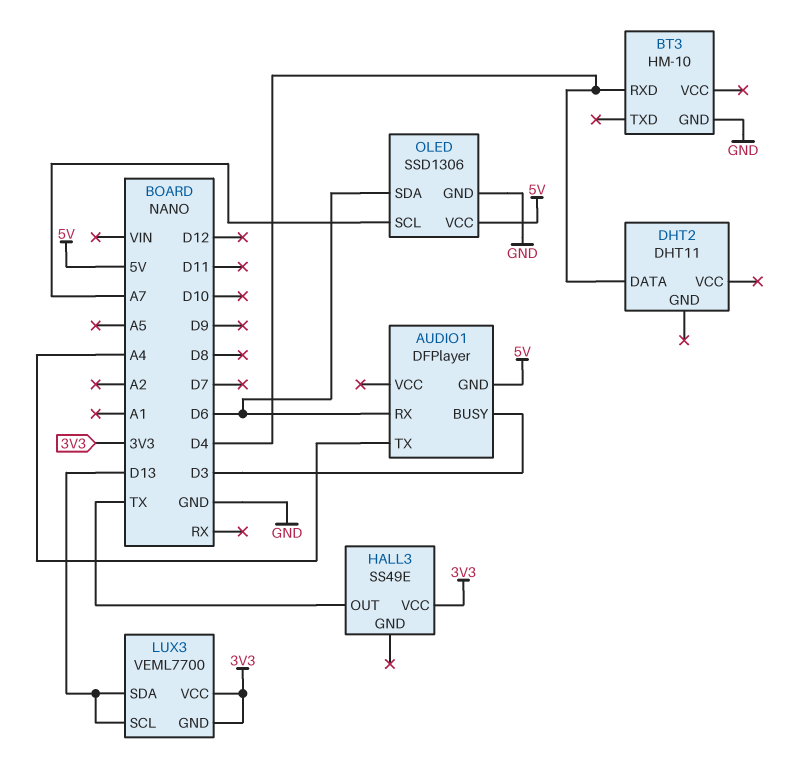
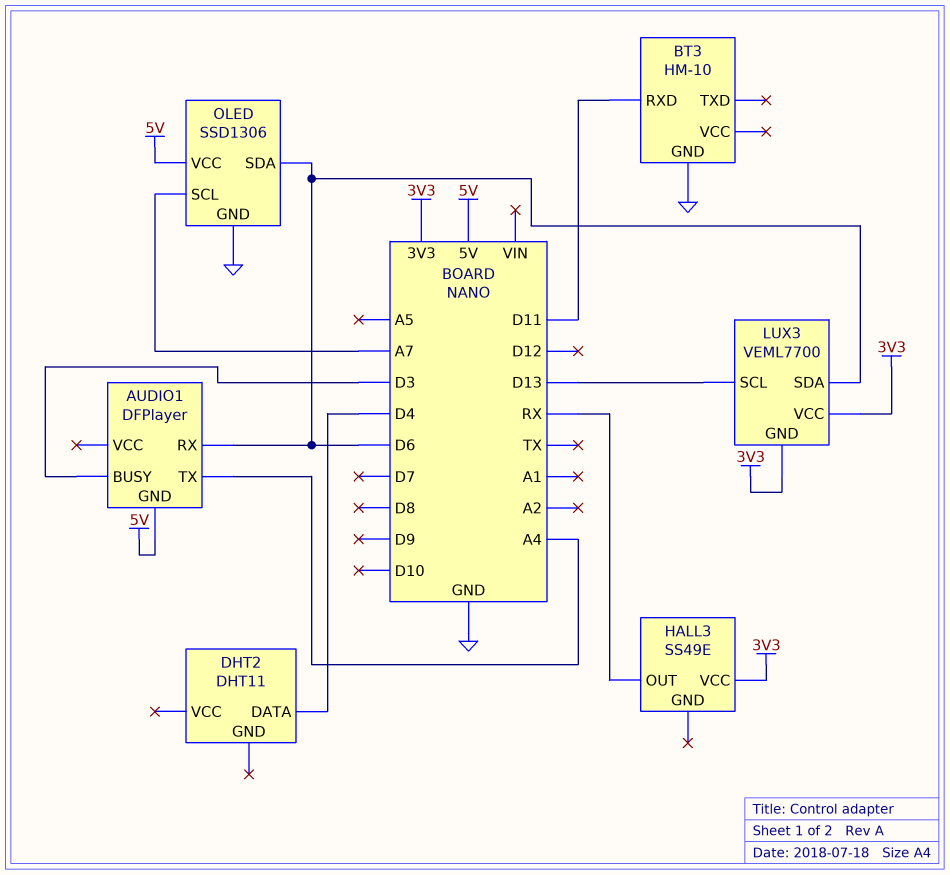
BT3 pin RXD: D4 -> D11
HALL3 pin OUT: TX -> RX
LUX3 pin SDA: D13 -> D6

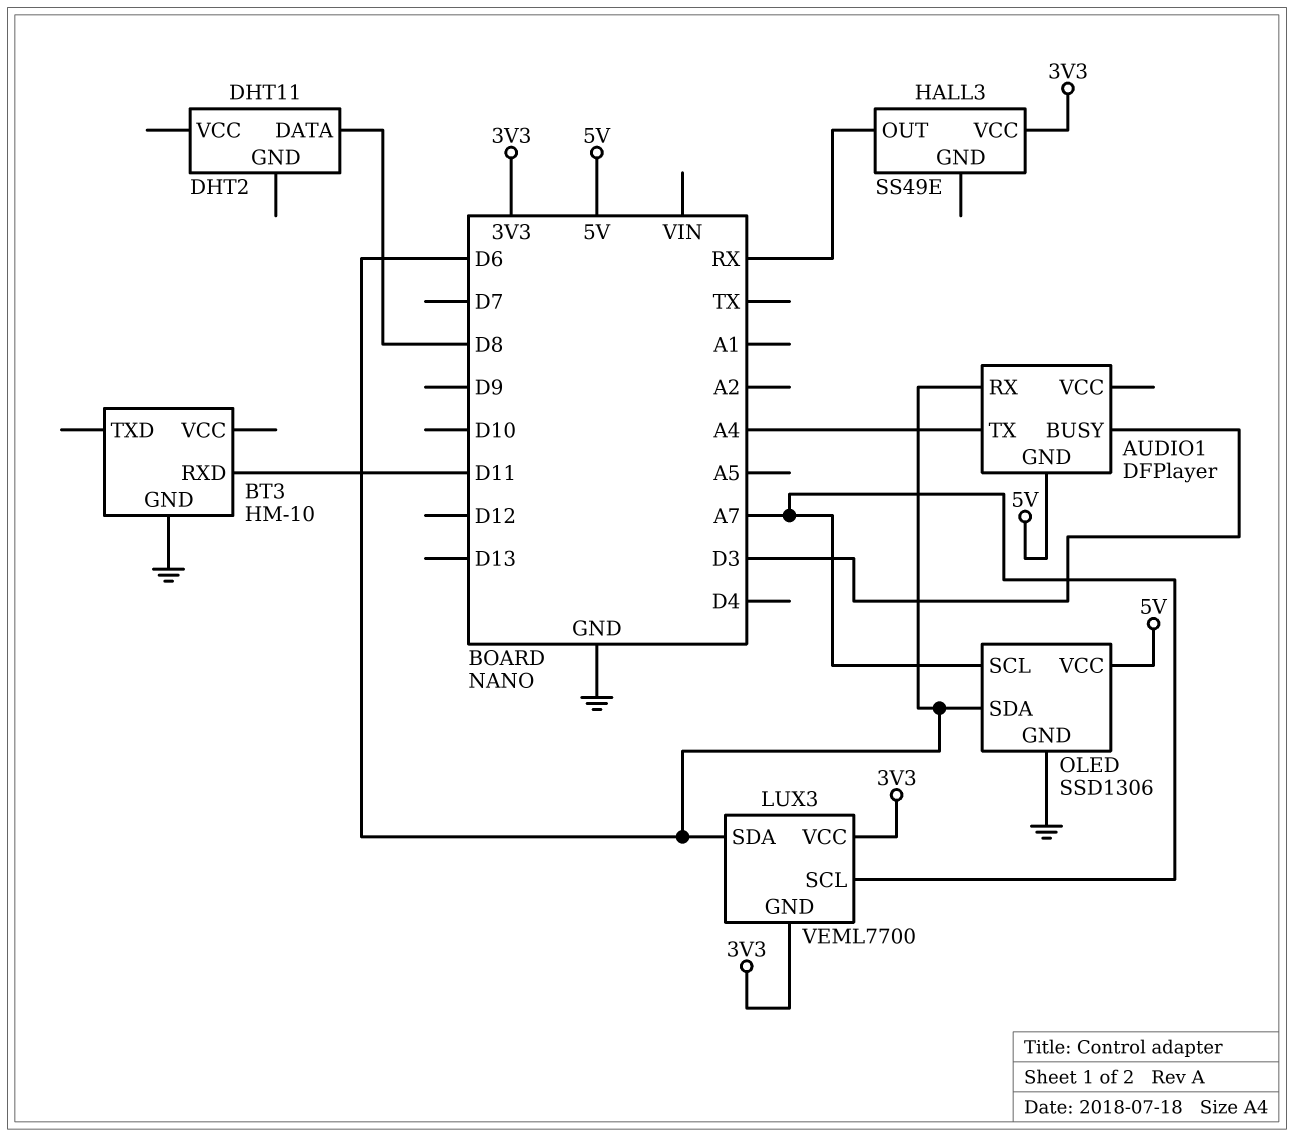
DHT2 pin DATA: D4 -> D8
LUX3 pin SCL: D13 -> A7

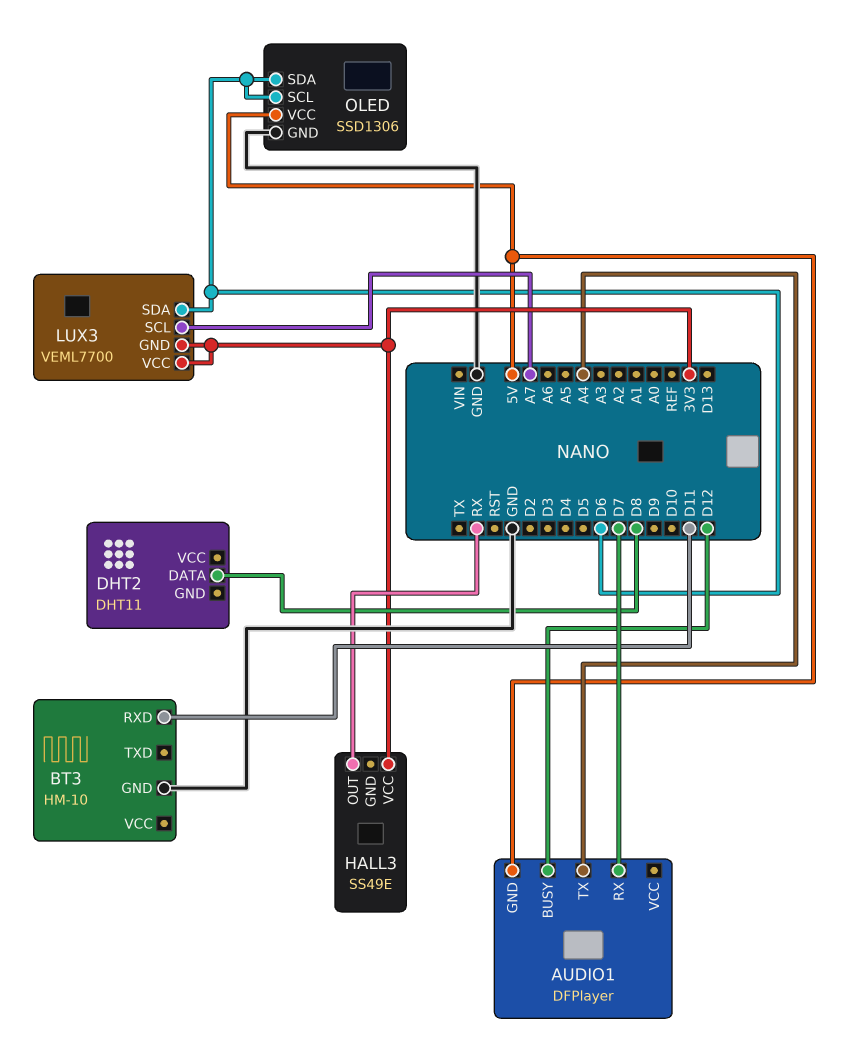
AUDIO1 pin BUSY: D3 -> D12
AUDIO1 pin RX: D6 -> D7
OLED pin SCL: A7 -> D6

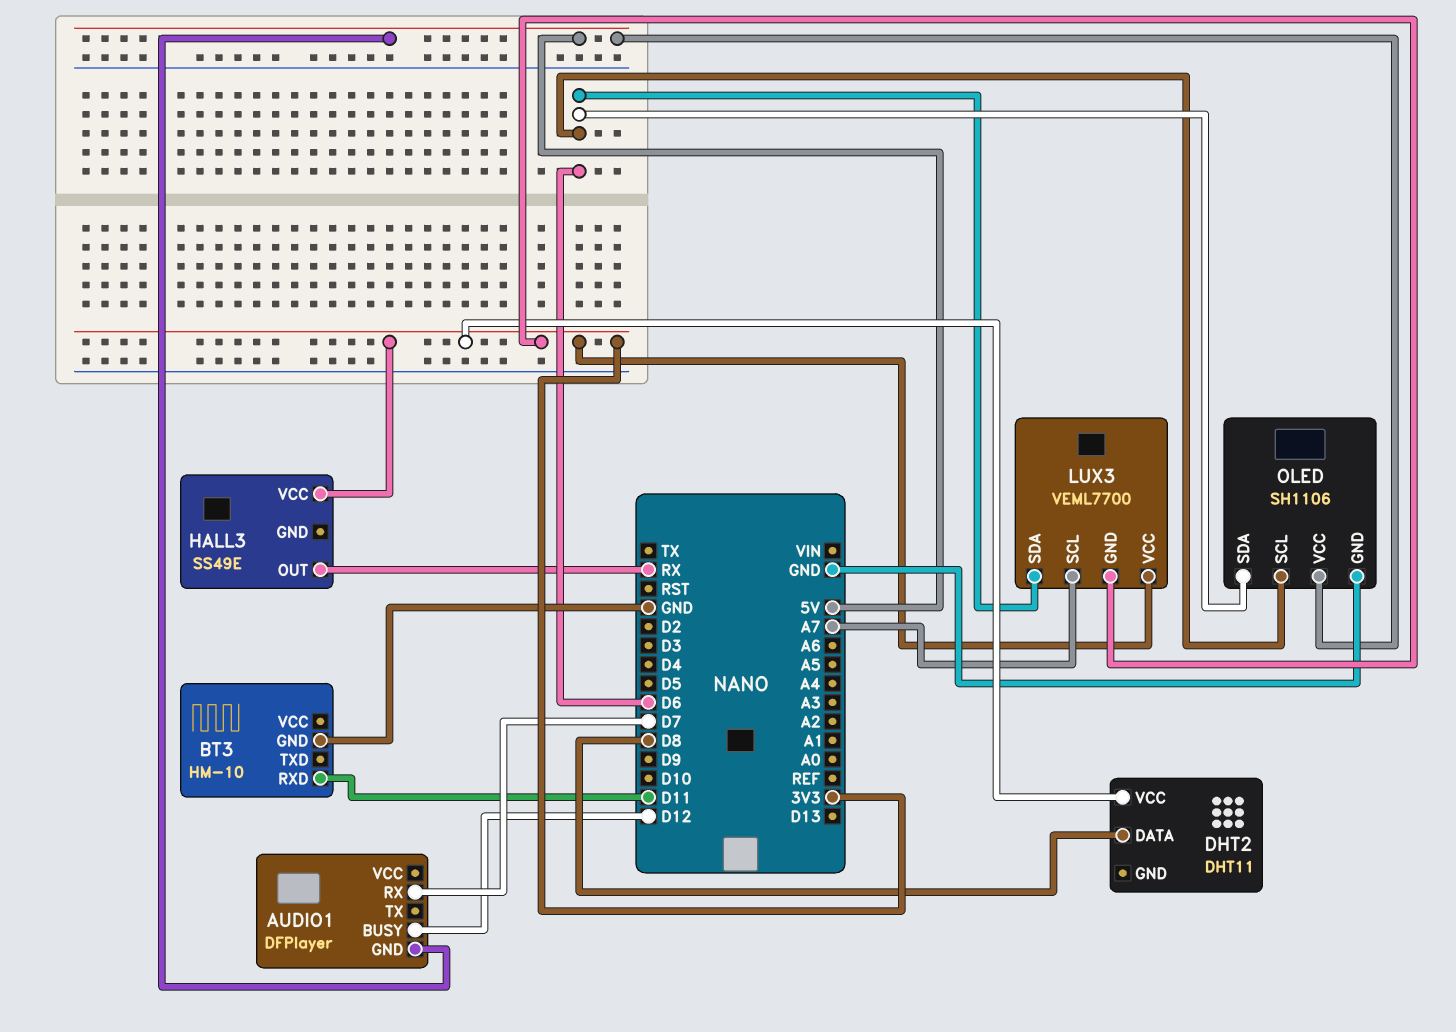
AUDIO1 pin TX: A4 -> none
DHT2 pin VCC: none -> 3V3
OLED: SSD1306 -> SH1106

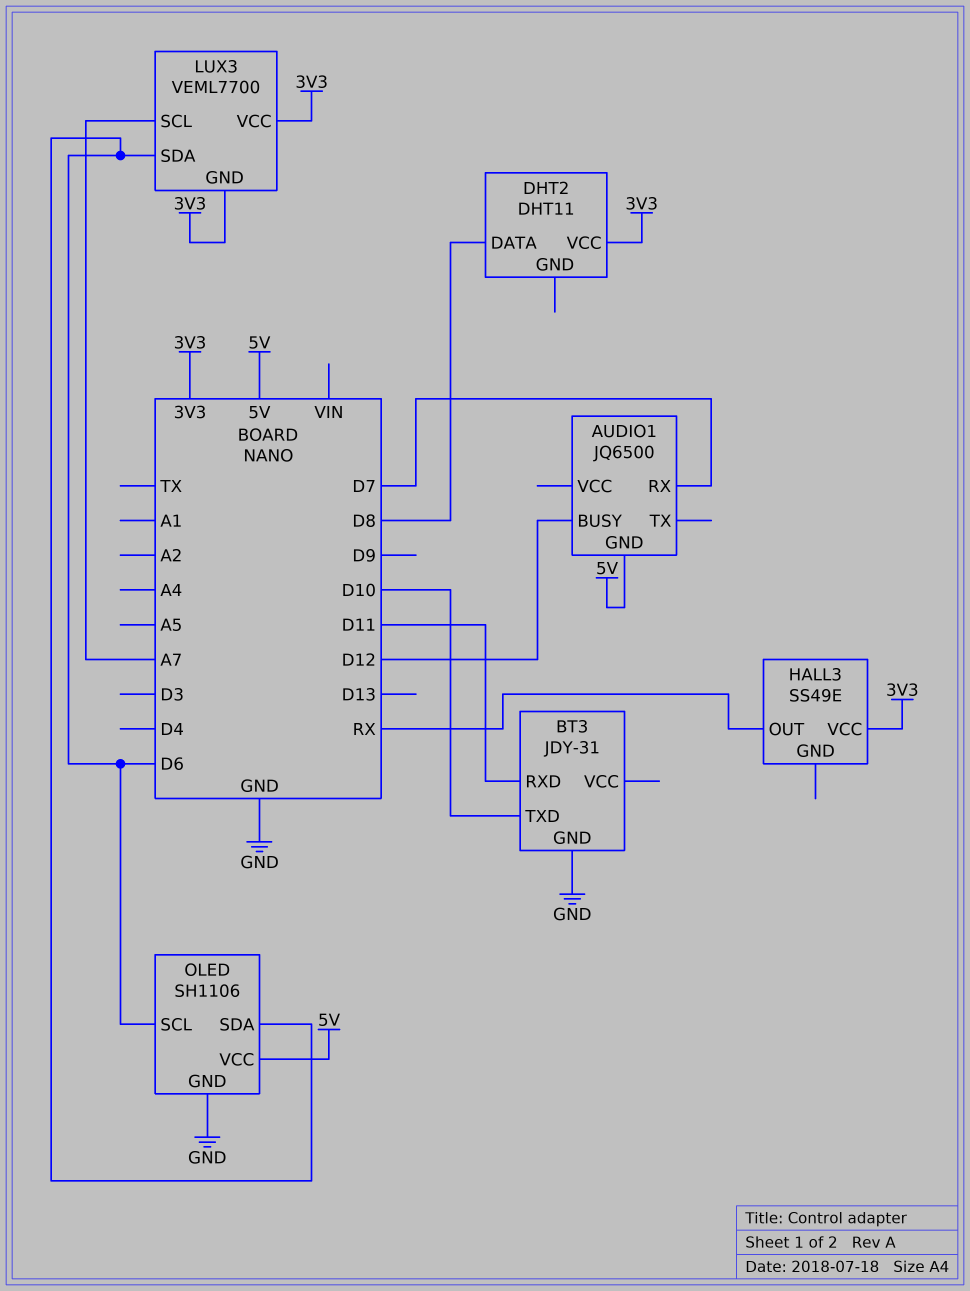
AUDIO1: DFPlayer -> JQ6500
BT3: HM-10 -> JDY-31
BT3 pin TXD: none -> D10

